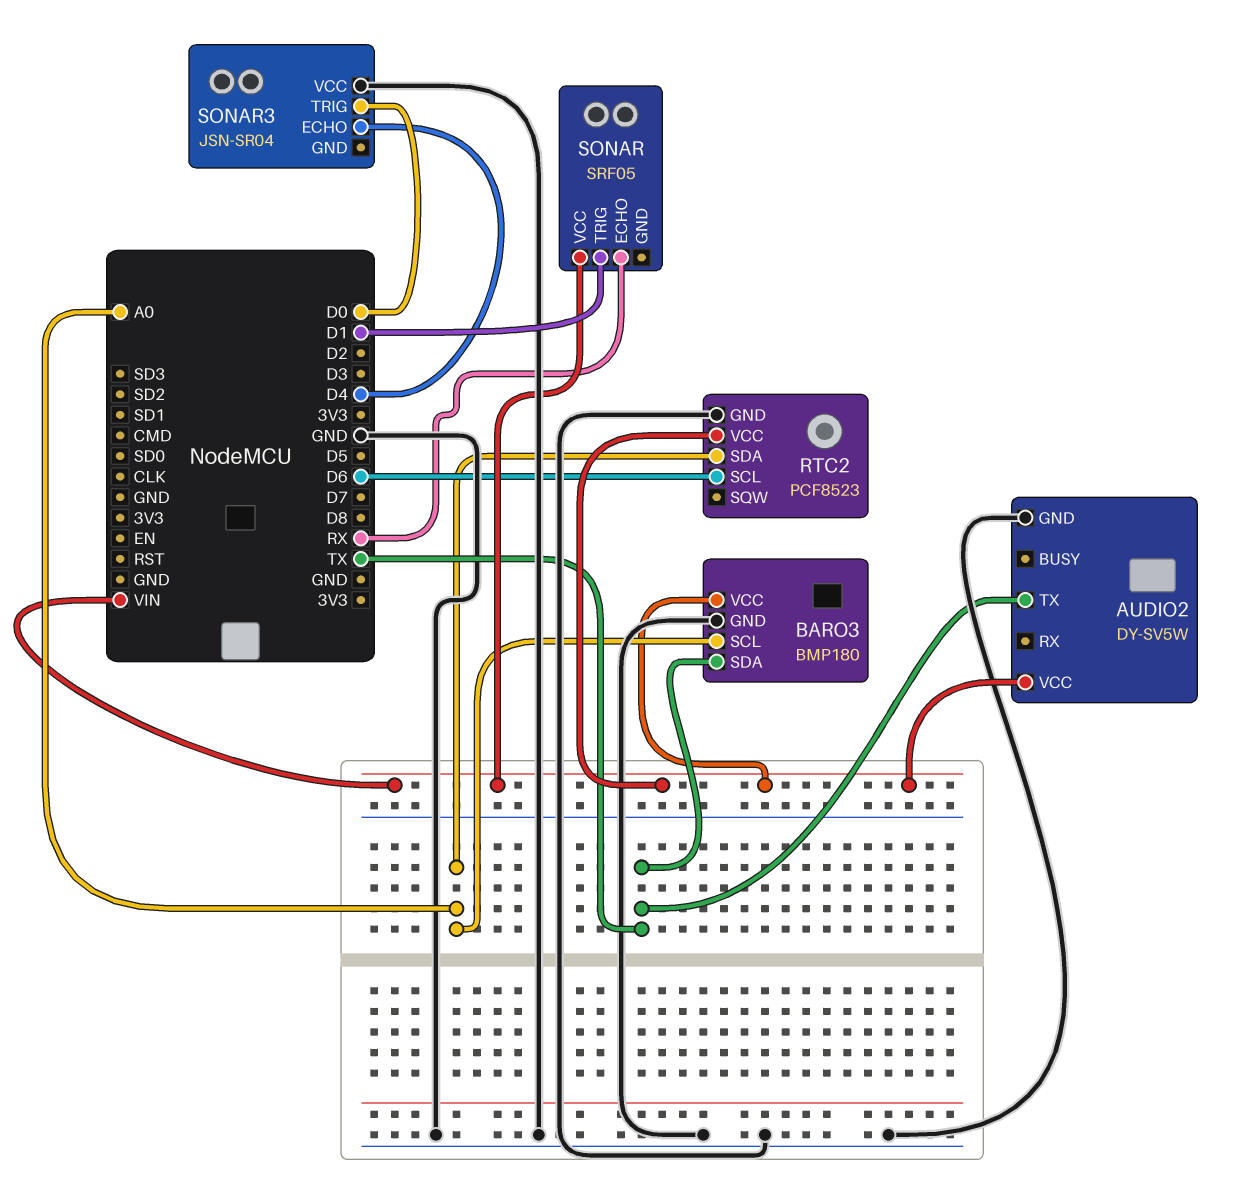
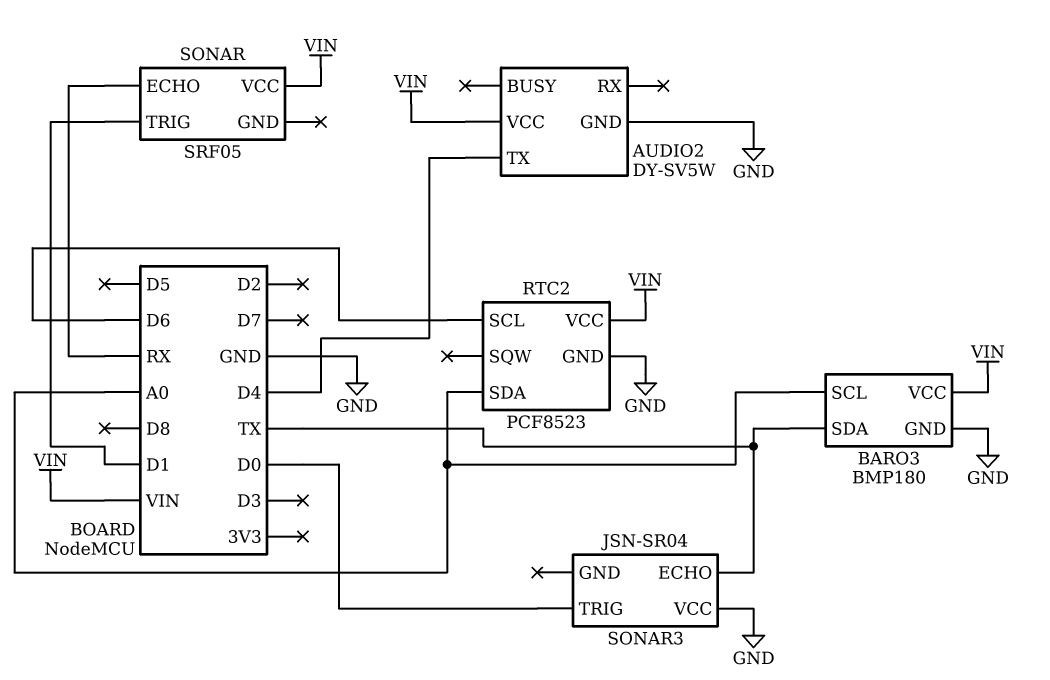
AUDIO2 pin TX: TX -> D4
SONAR3 pin ECHO: D4 -> TX

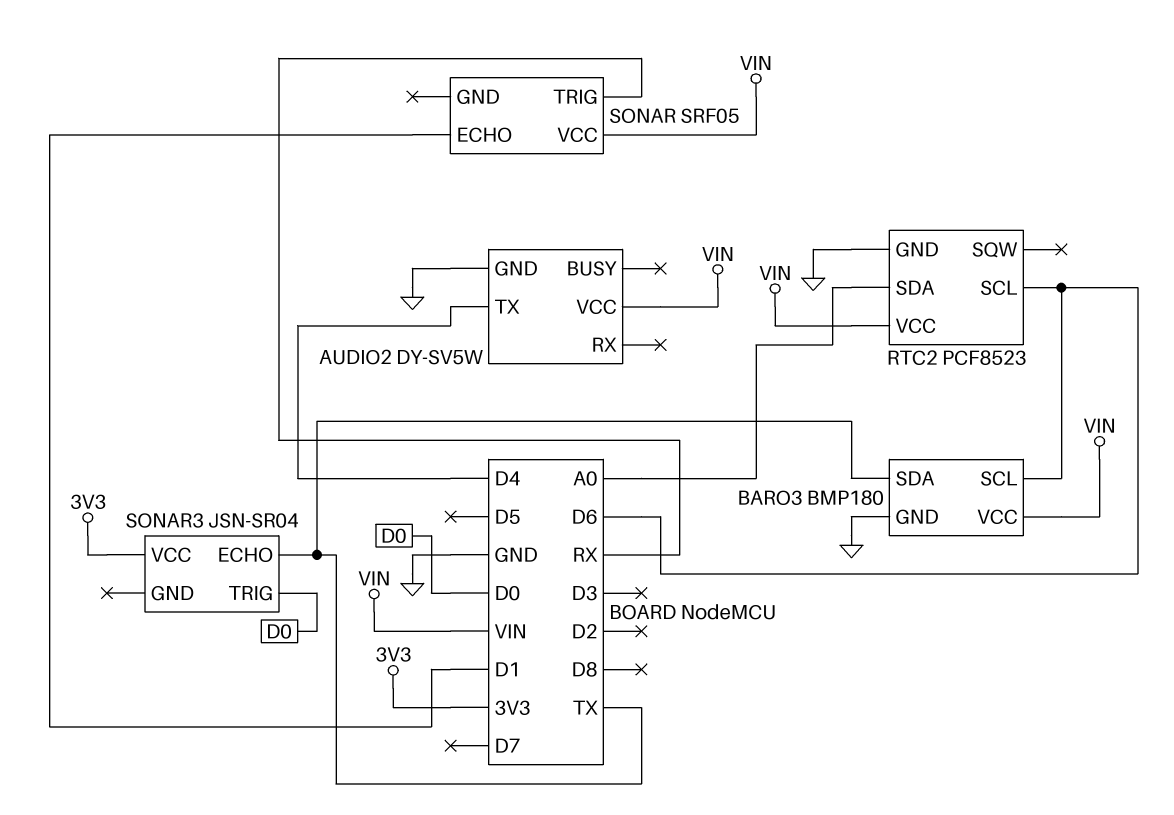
BARO3 pin SCL: A0 -> D6
SONAR pin ECHO: RX -> D1
SONAR pin TRIG: D1 -> RX
SONAR3 pin VCC: GND -> 3V3

